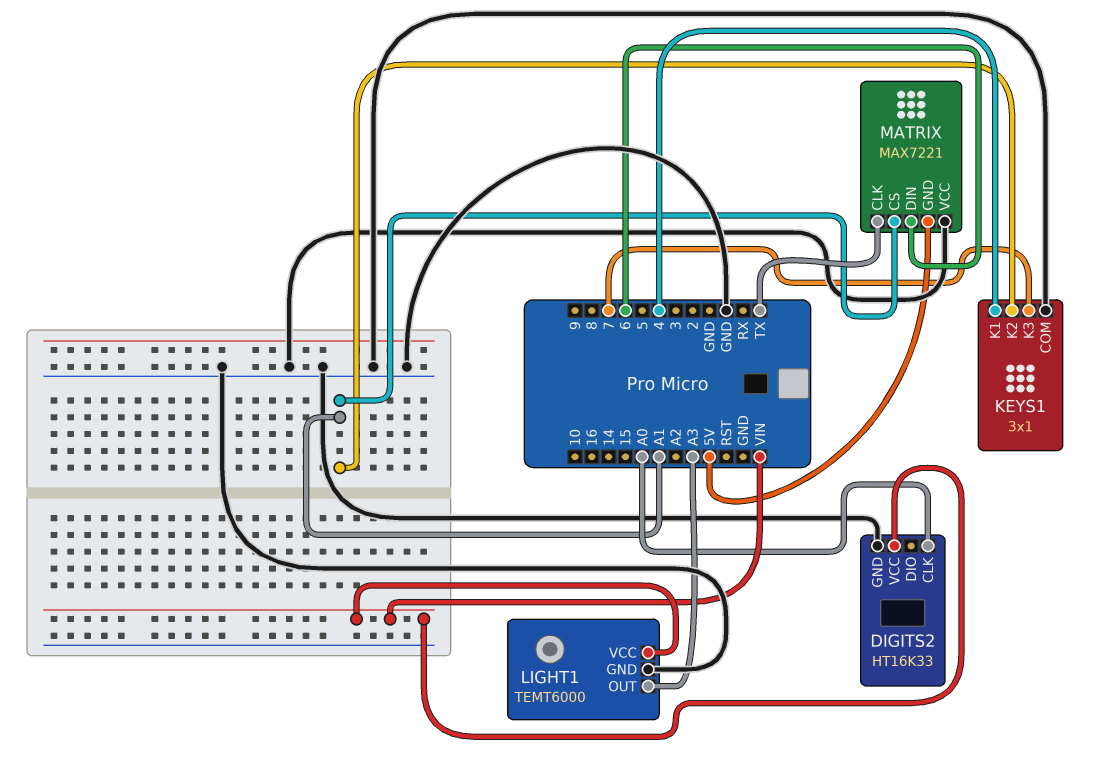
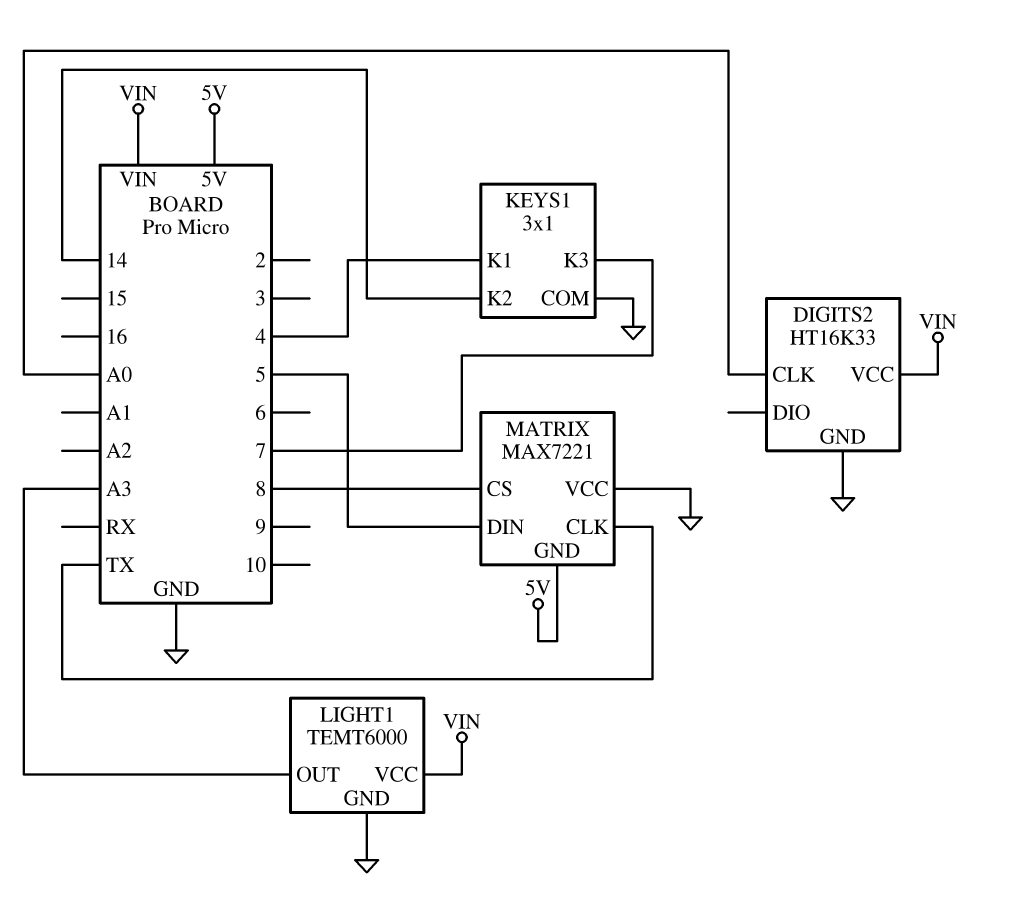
KEYS1 pin K2: A1 -> 14
MATRIX pin CS: A1 -> 8
MATRIX pin DIN: 6 -> 5

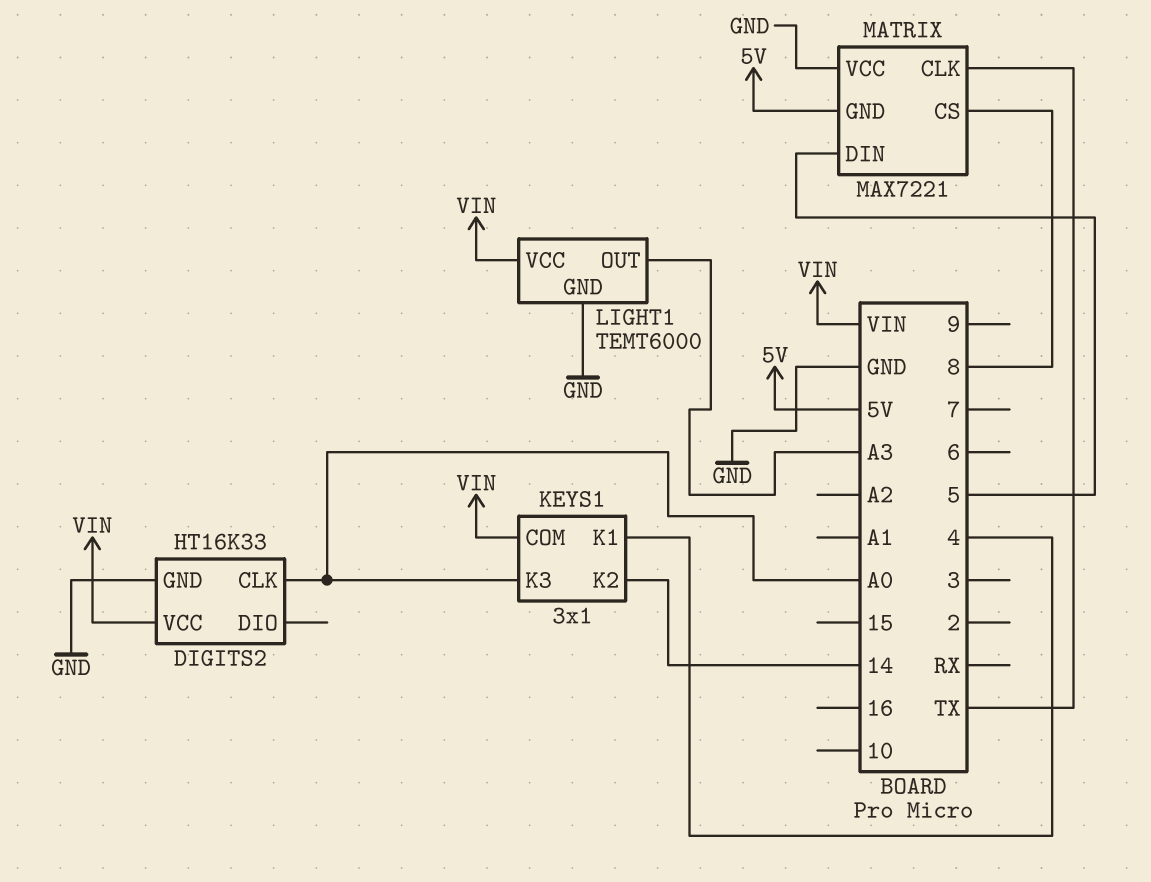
KEYS1 pin COM: GND -> VIN
KEYS1 pin K3: 7 -> A0

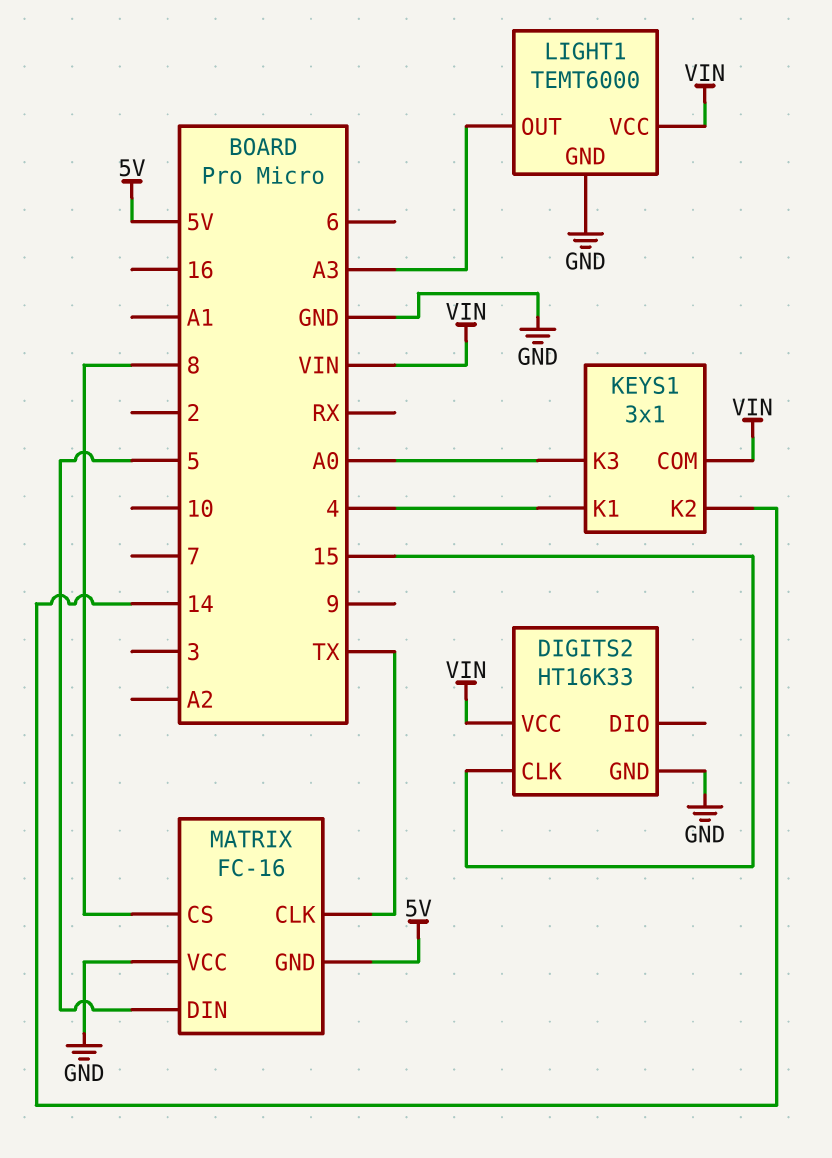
DIGITS2 pin CLK: A0 -> 15
MATRIX: MAX7221 -> FC-16

